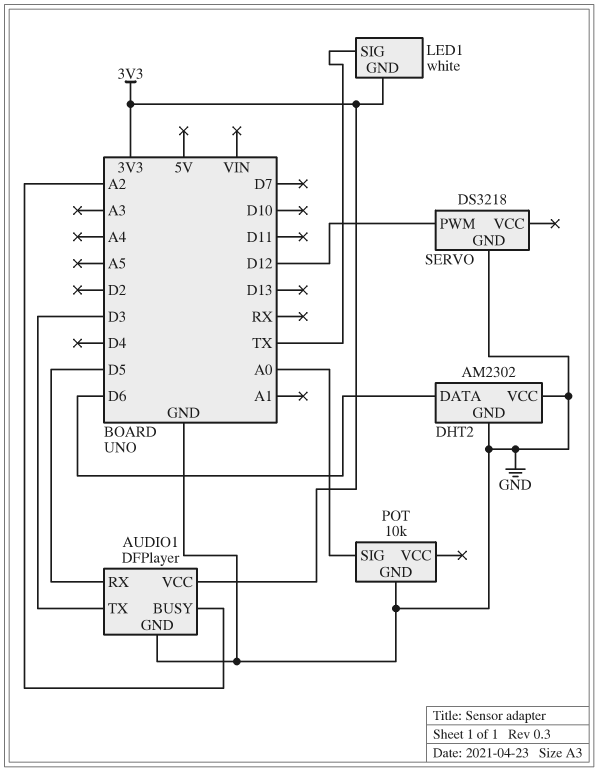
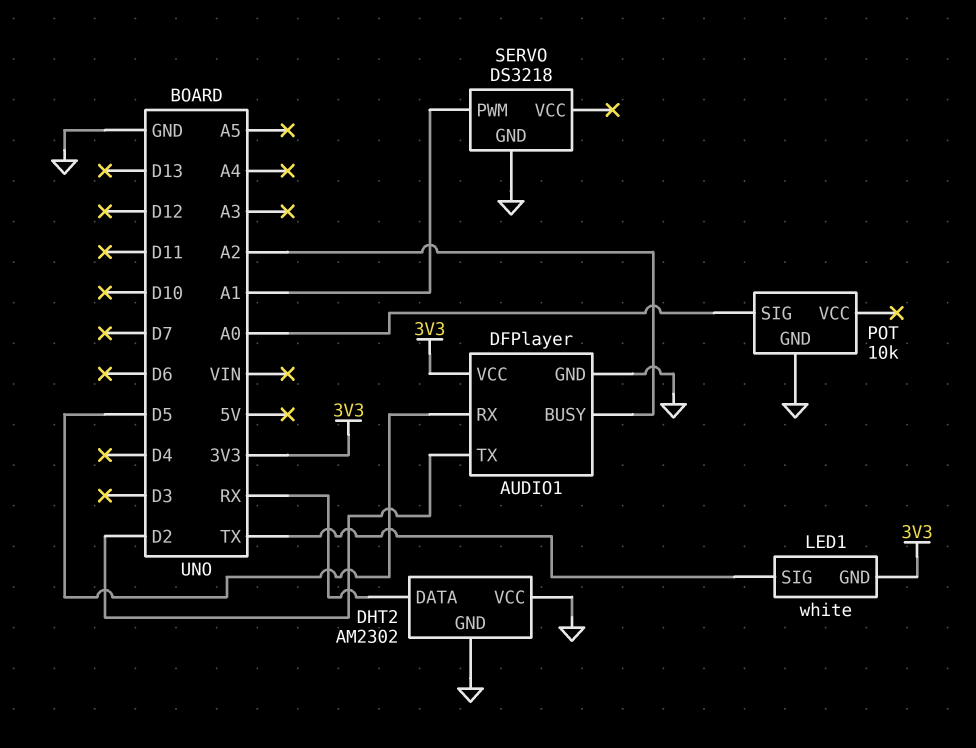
AUDIO1 pin TX: D3 -> D2
DHT2 pin DATA: D6 -> RX
SERVO pin PWM: D12 -> A1

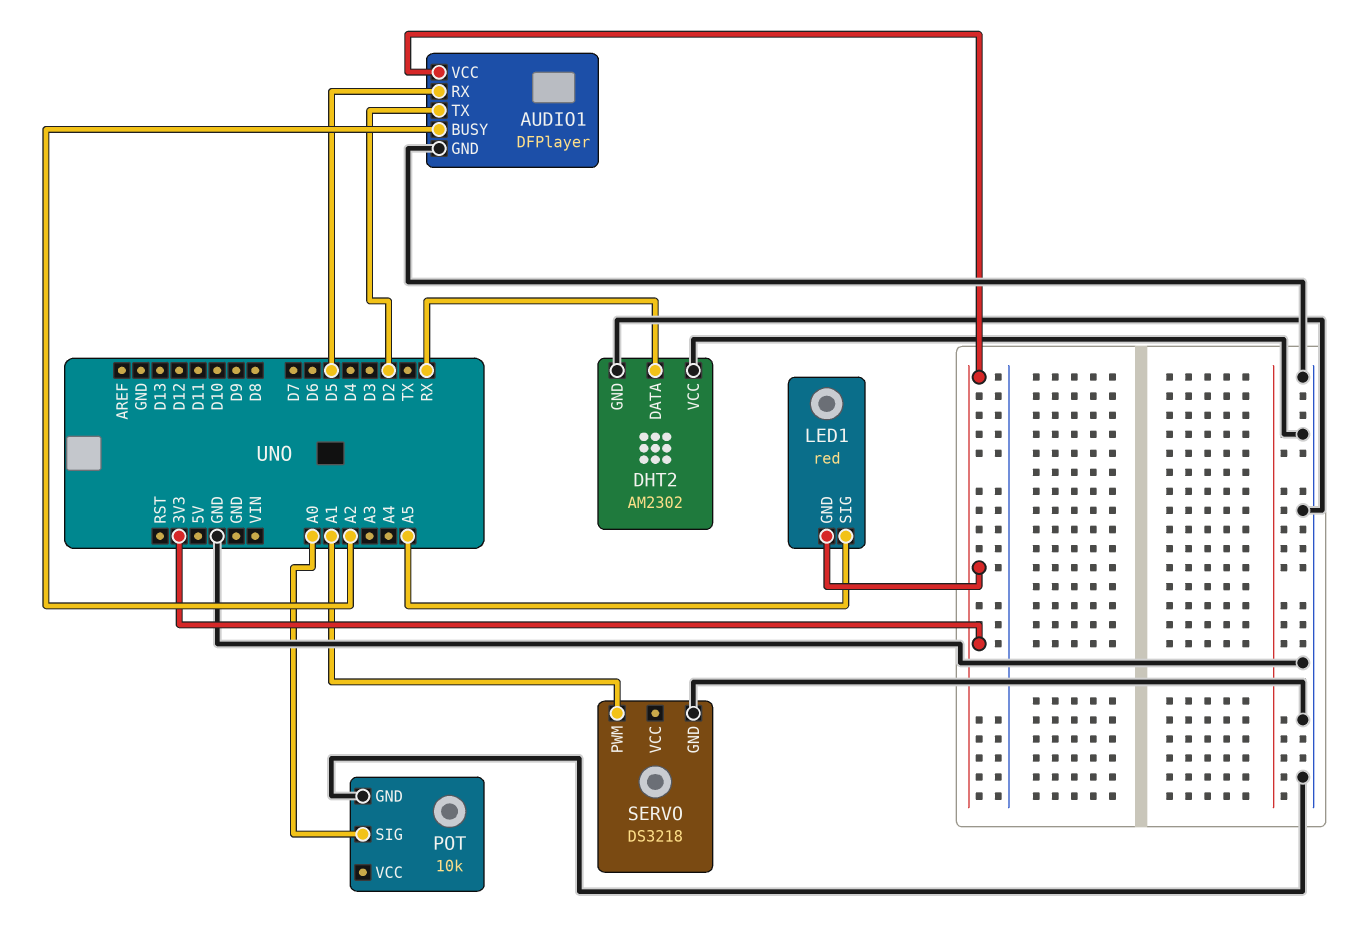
LED1: white -> red
LED1 pin SIG: TX -> A5

